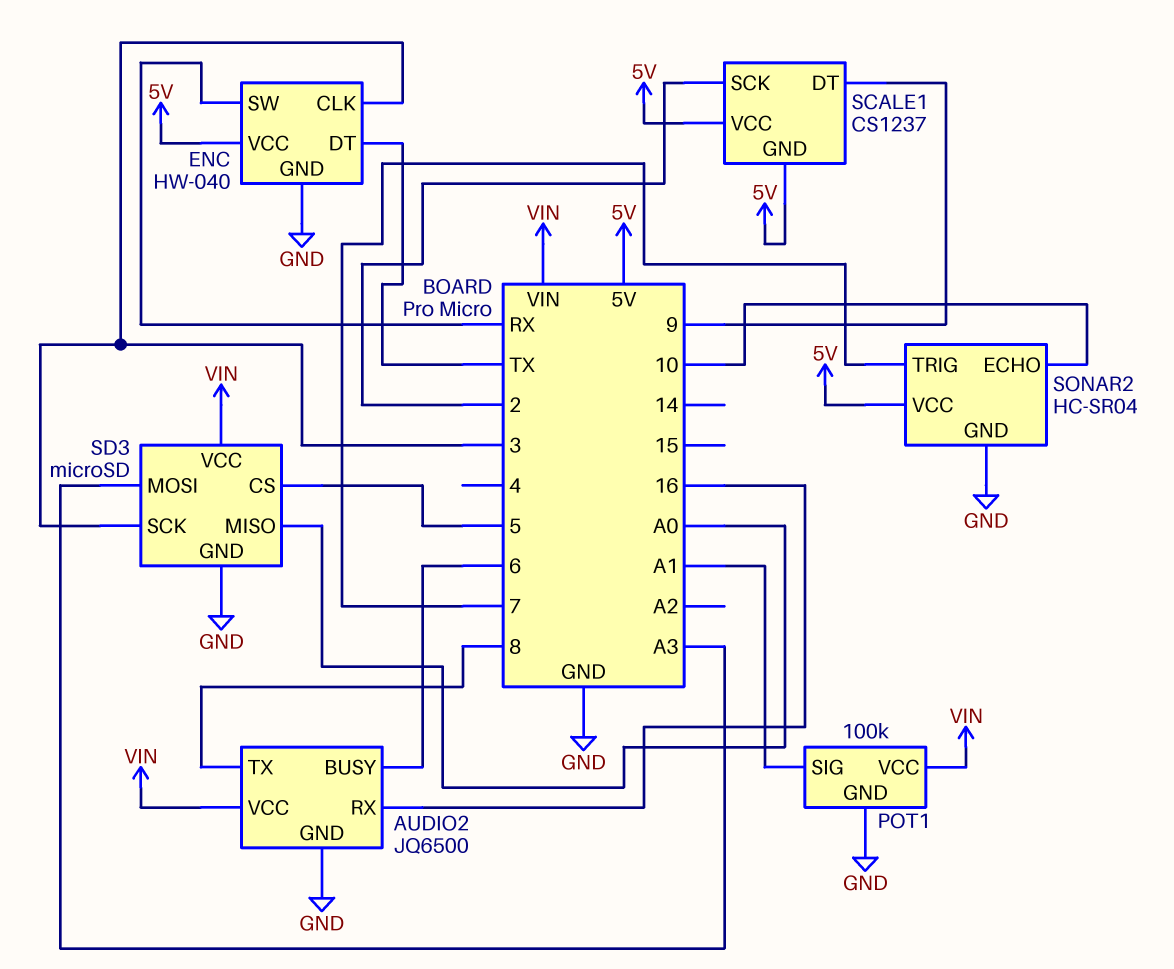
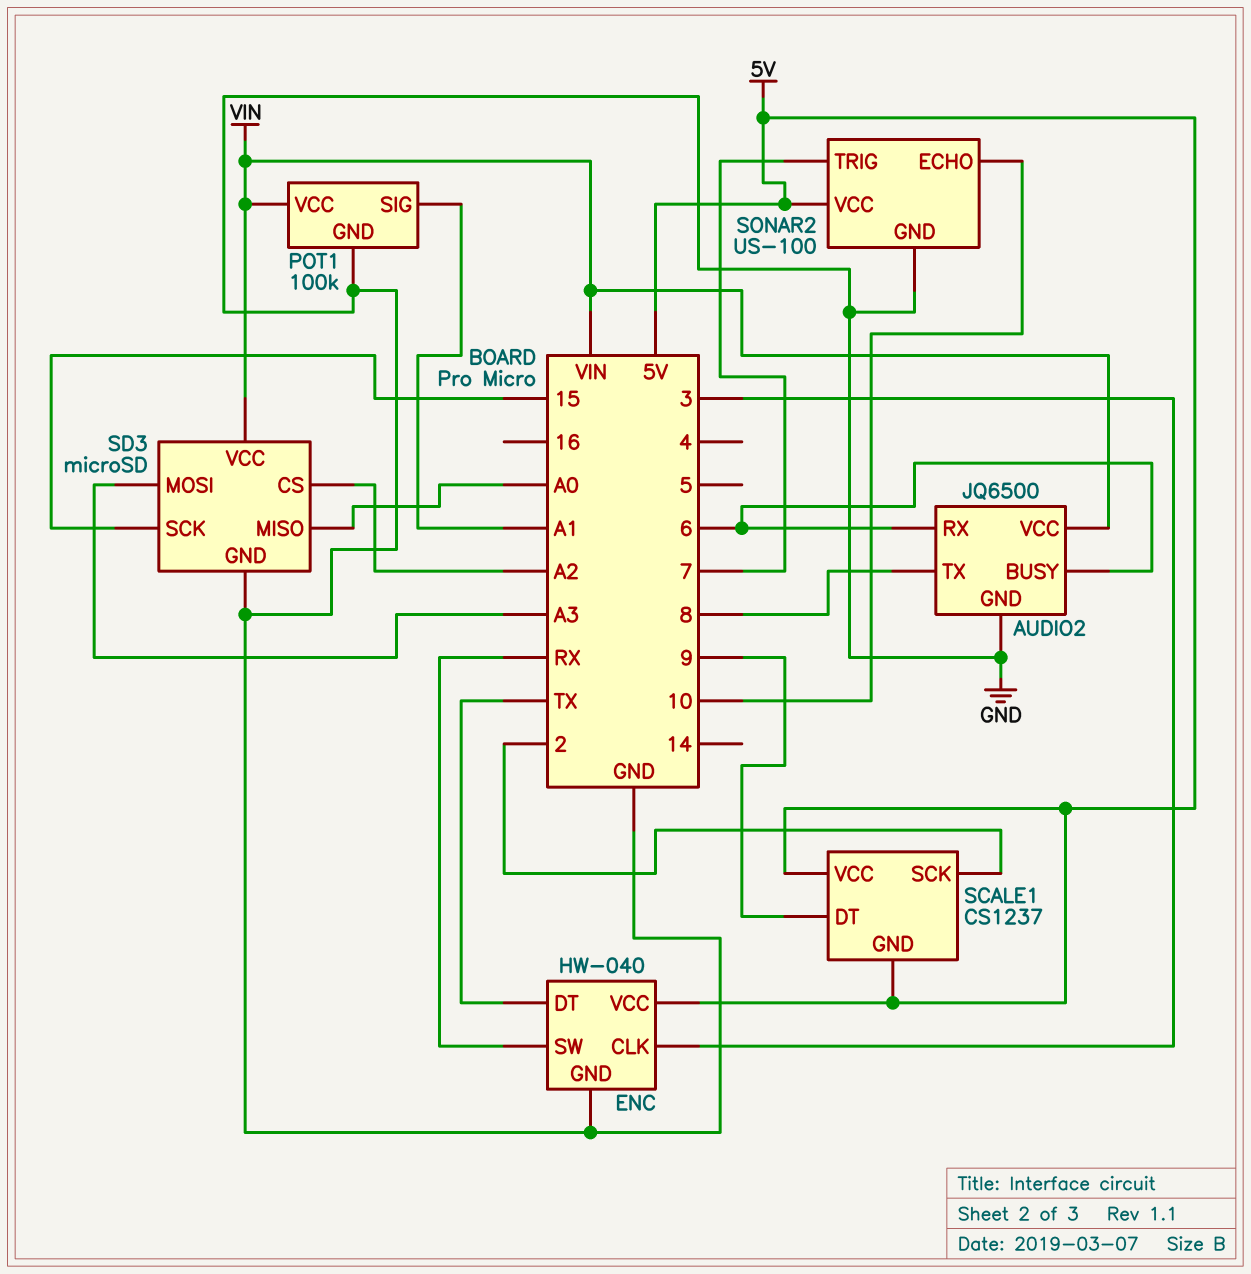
AUDIO2 pin RX: 16 -> 6
SD3 pin CS: 5 -> A2
SD3 pin SCK: 3 -> 15
SONAR2: HC-SR04 -> US-100

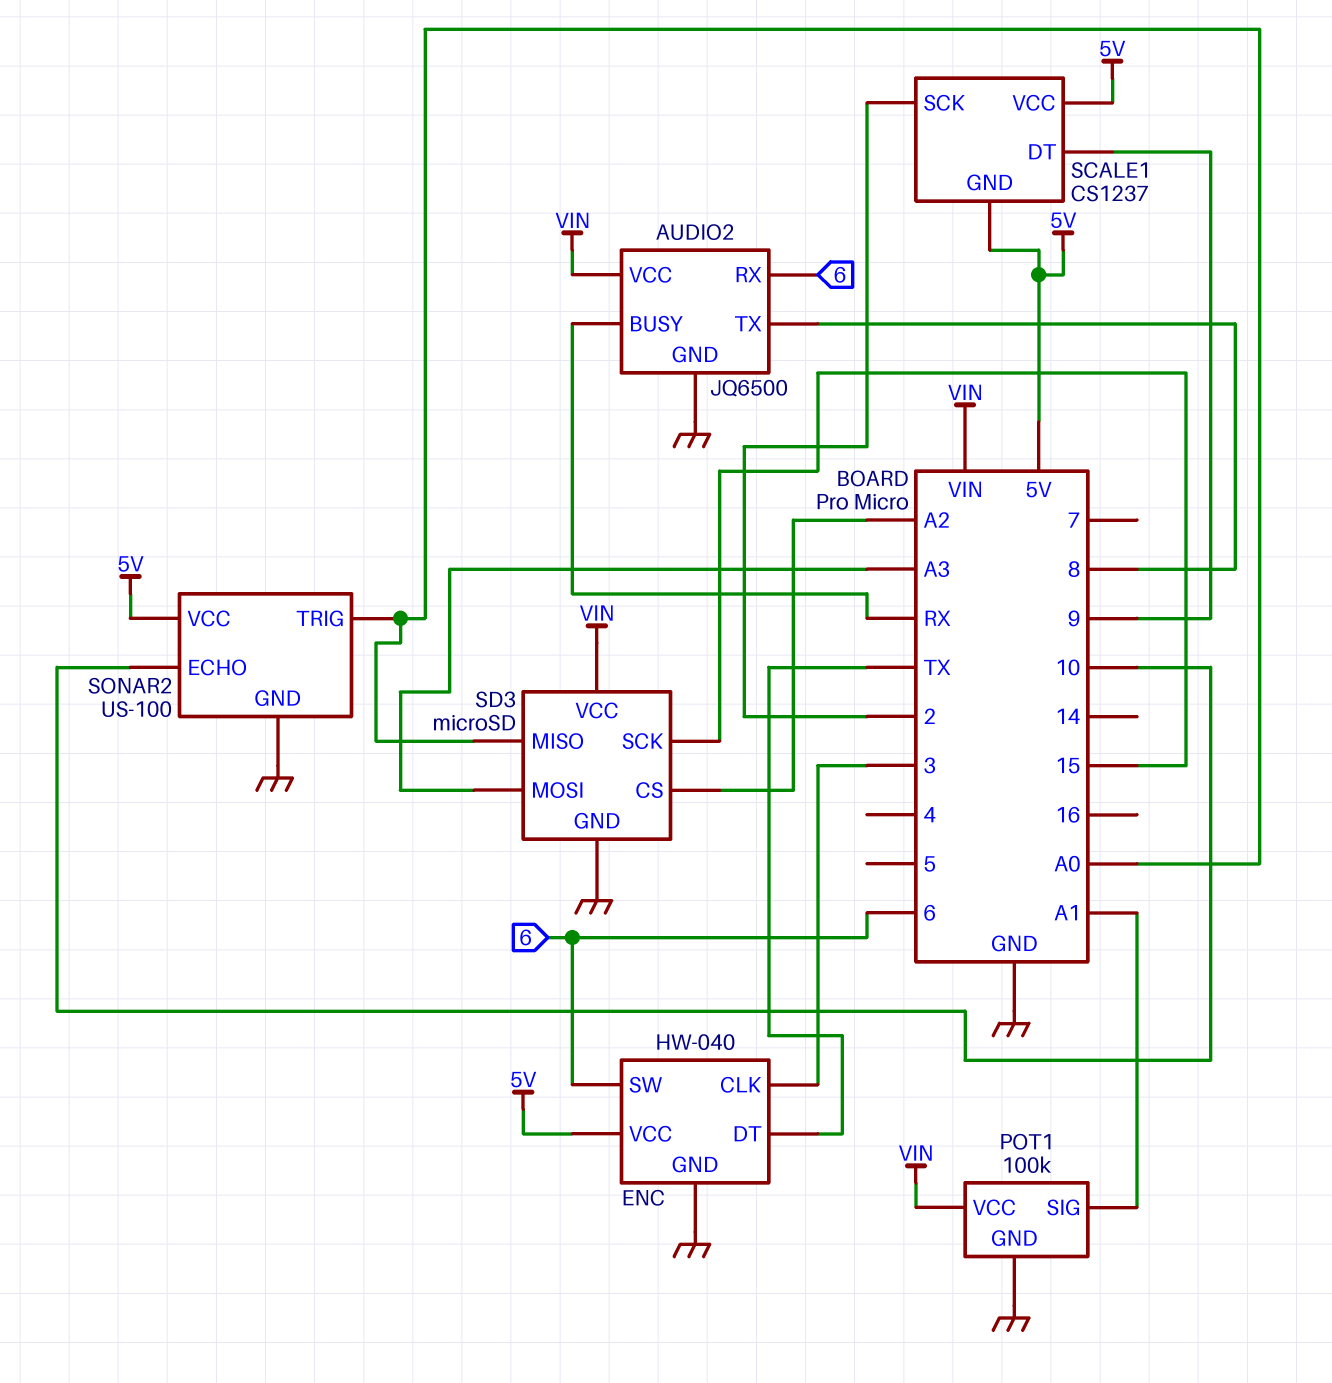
AUDIO2 pin BUSY: 6 -> RX
ENC pin SW: RX -> 6
SONAR2 pin TRIG: 7 -> A0

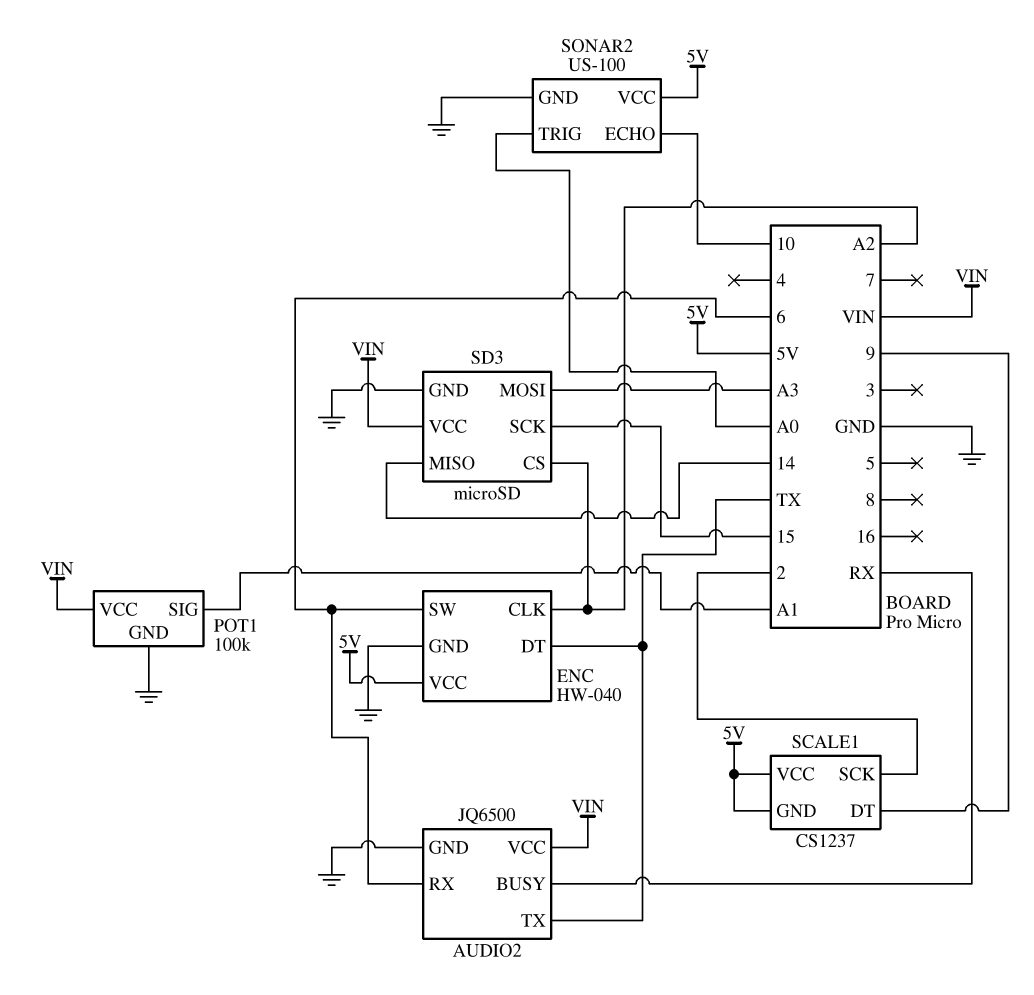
AUDIO2 pin TX: 8 -> TX
ENC pin CLK: 3 -> A2
SD3 pin MISO: A0 -> 14

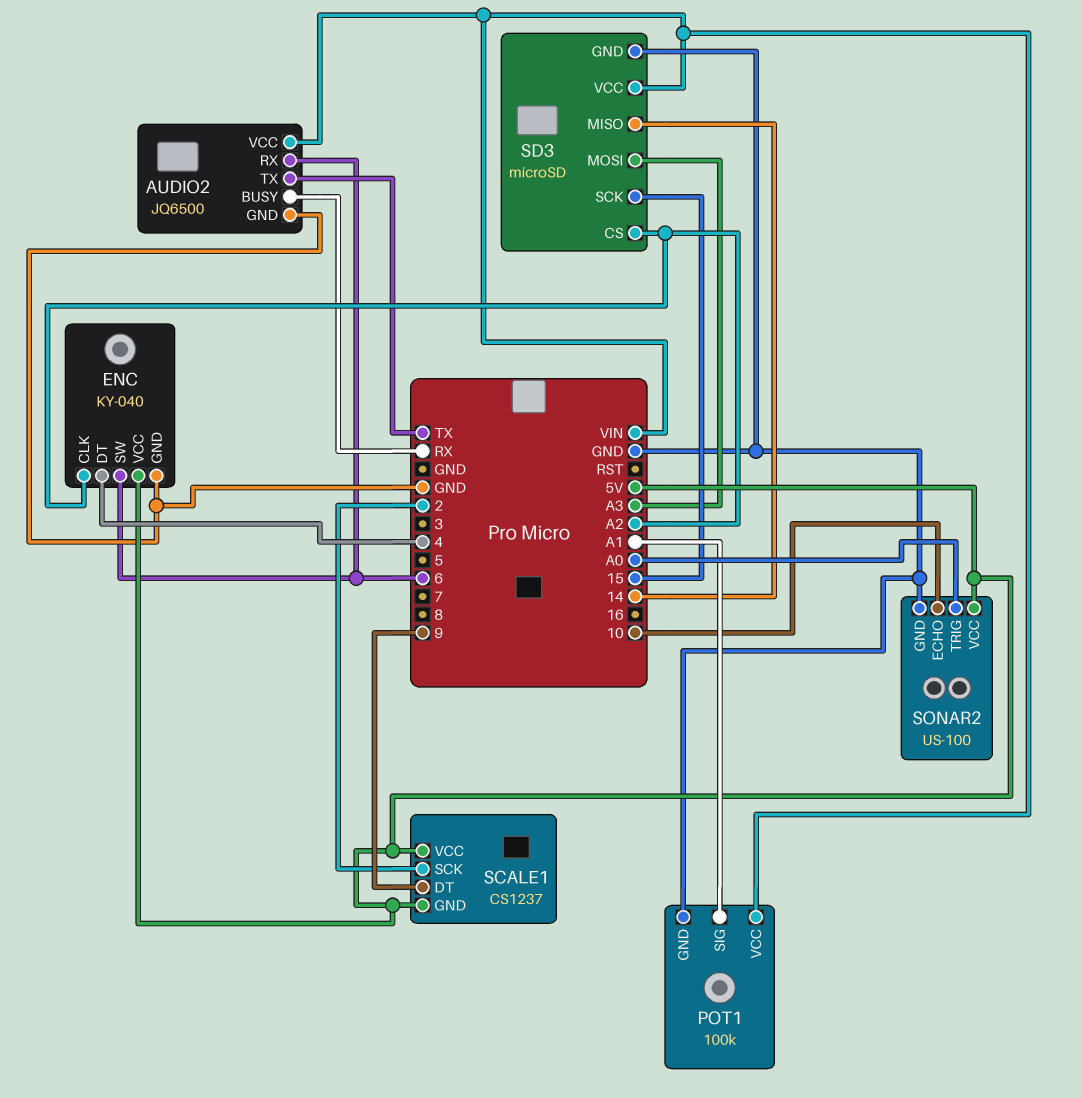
ENC: HW-040 -> KY-040
ENC pin DT: TX -> 4

